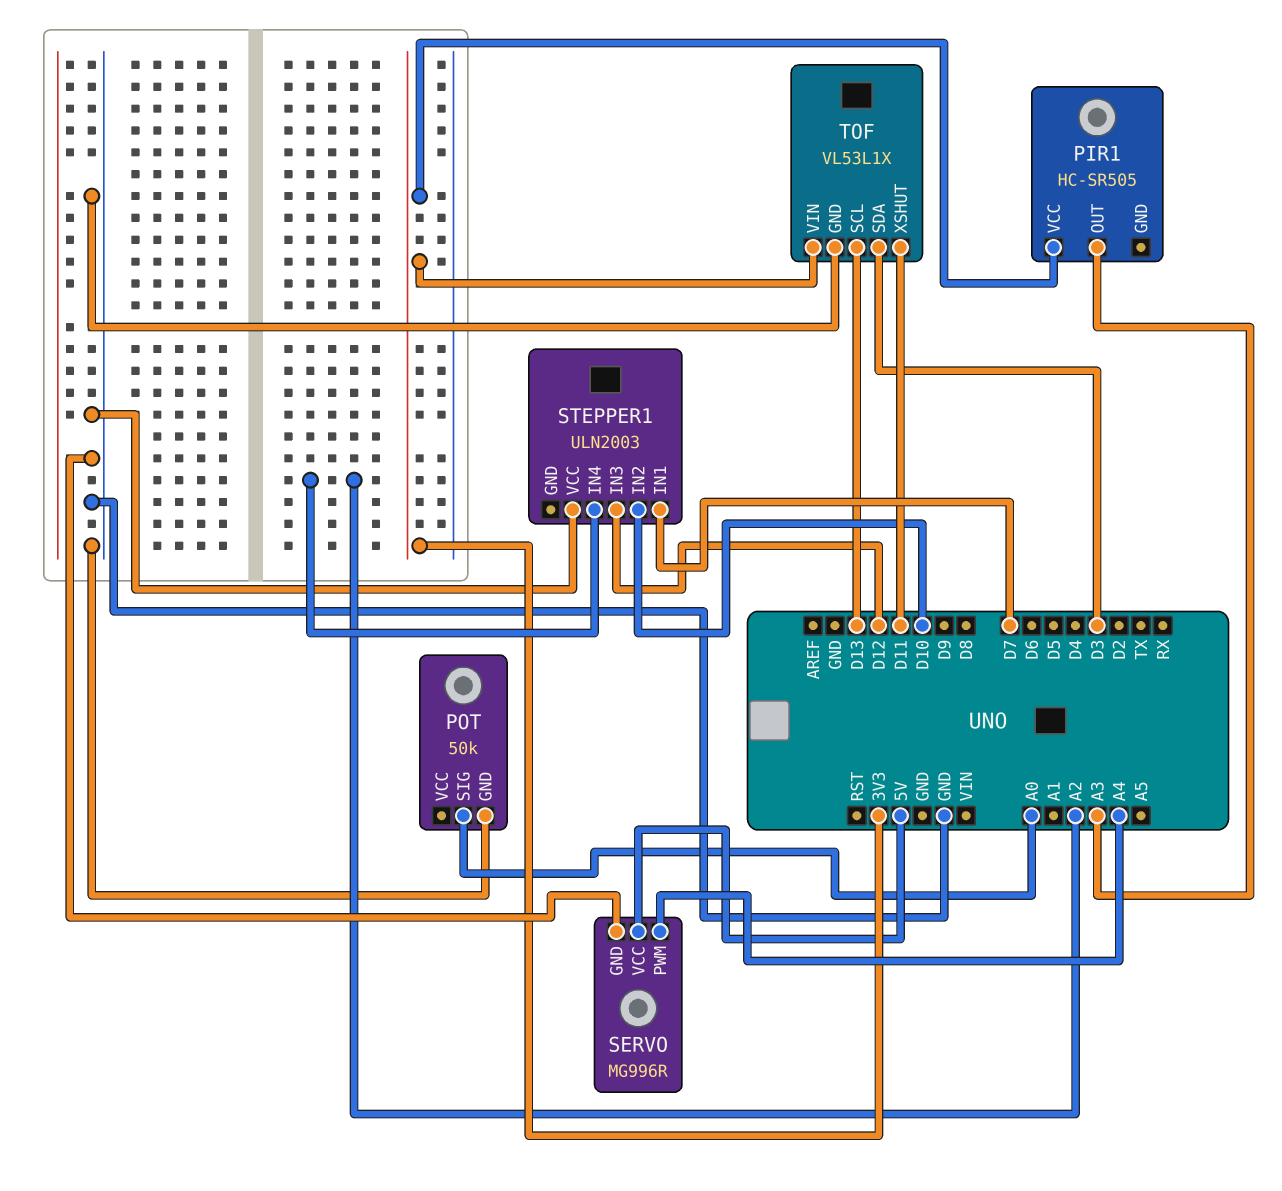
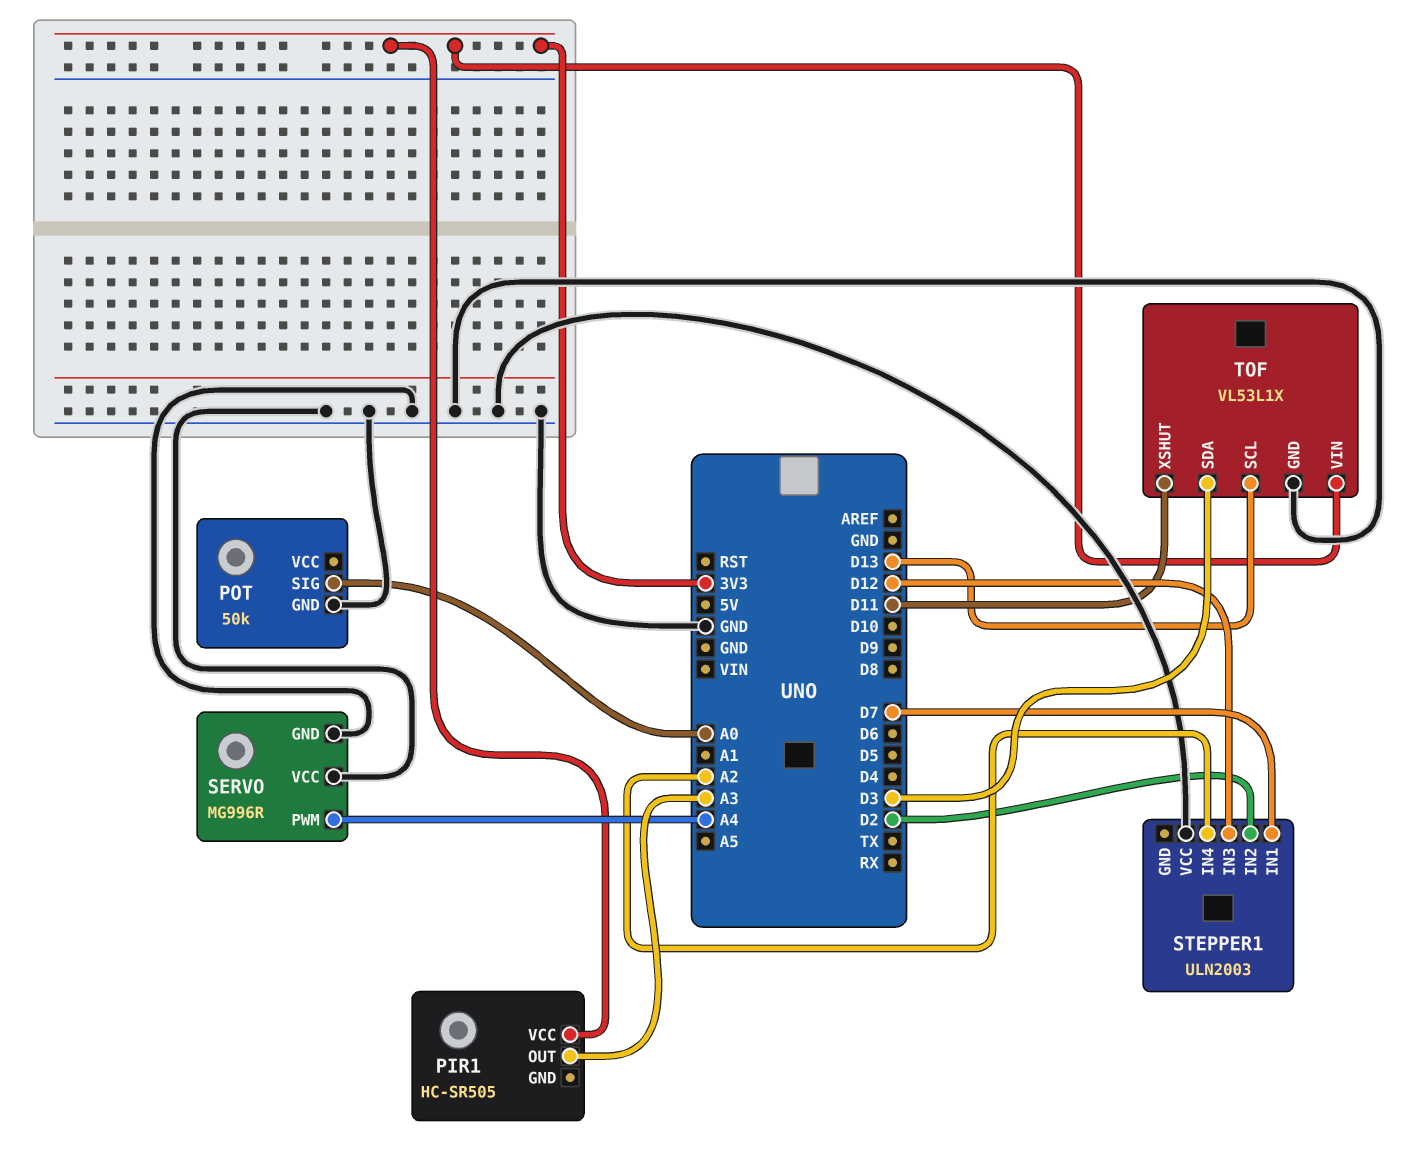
SERVO pin VCC: 5V -> GND
STEPPER1 pin IN2: D10 -> D2

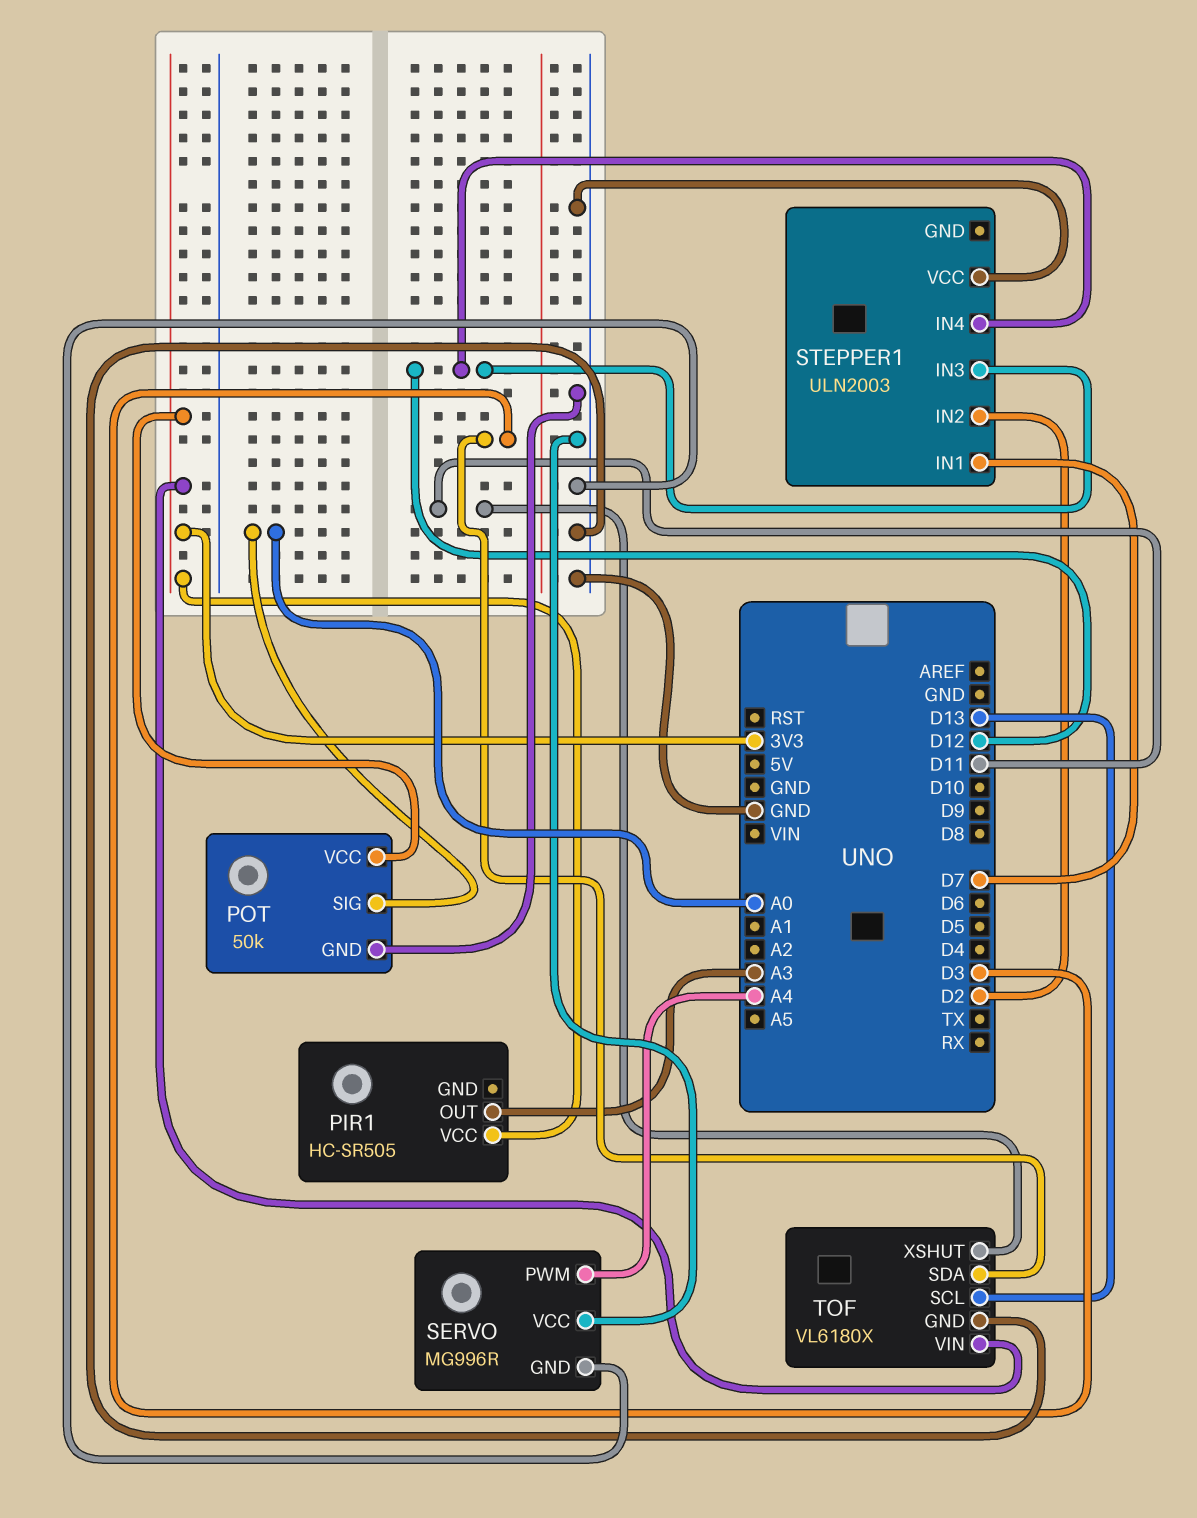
POT pin VCC: none -> 3V3
STEPPER1 pin IN4: A2 -> D12
TOF: VL53L1X -> VL6180X

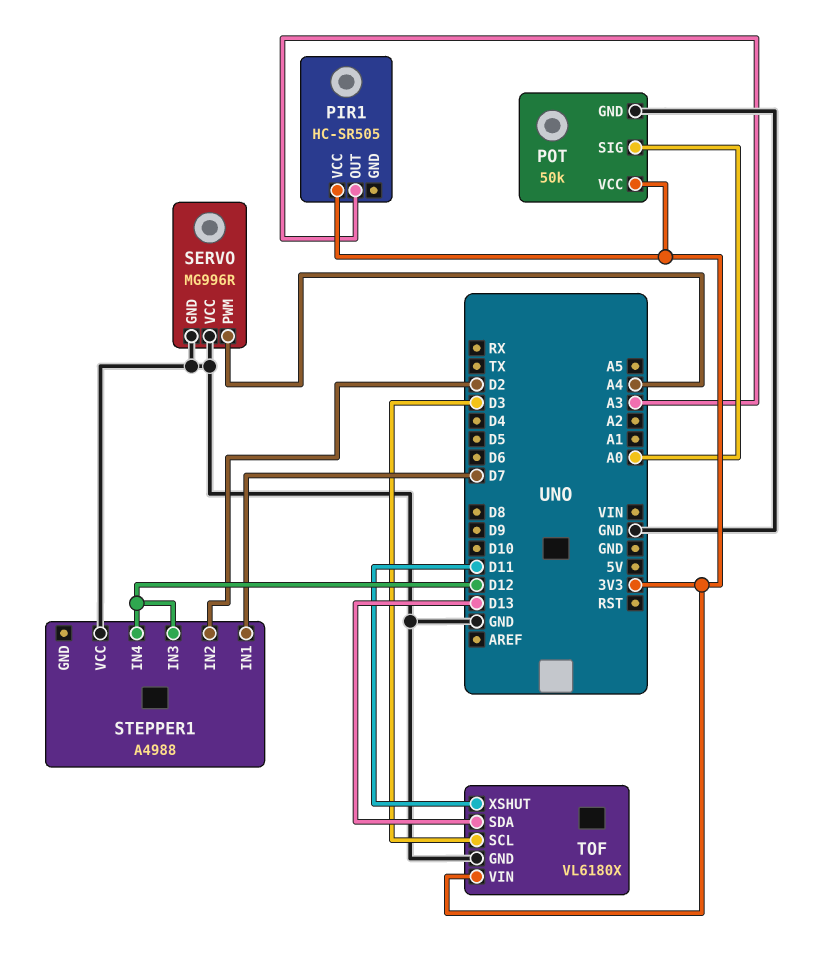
STEPPER1: ULN2003 -> A4988
TOF pin SCL: D13 -> D3
TOF pin SDA: D3 -> D13

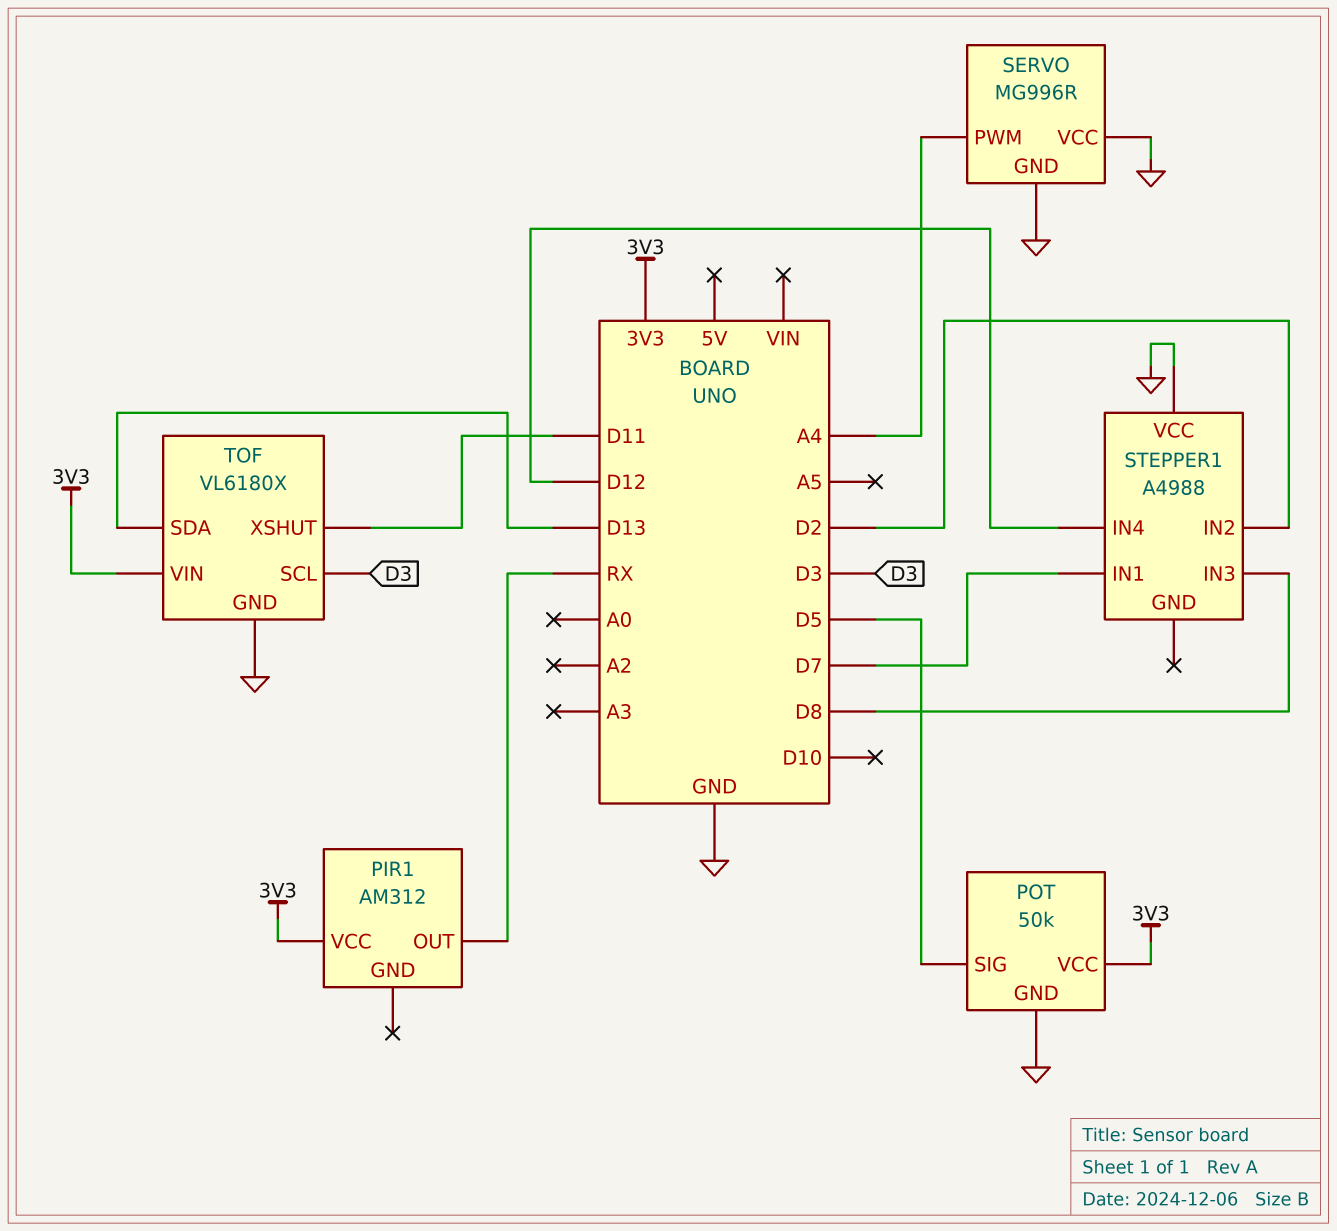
PIR1: HC-SR505 -> AM312
PIR1 pin OUT: A3 -> RX
POT pin SIG: A0 -> D5
STEPPER1 pin IN3: D12 -> D8

